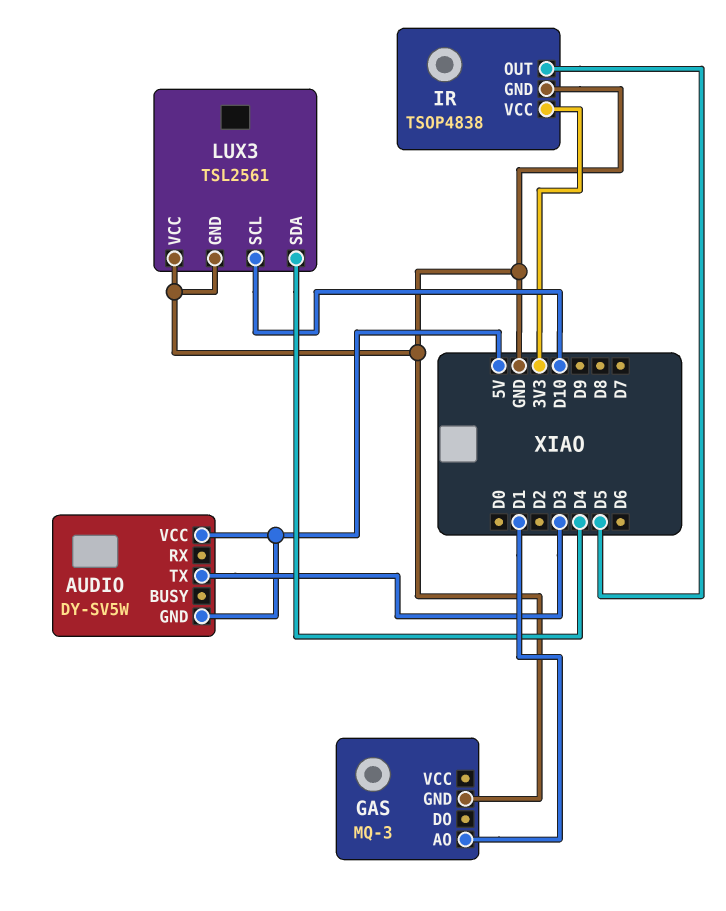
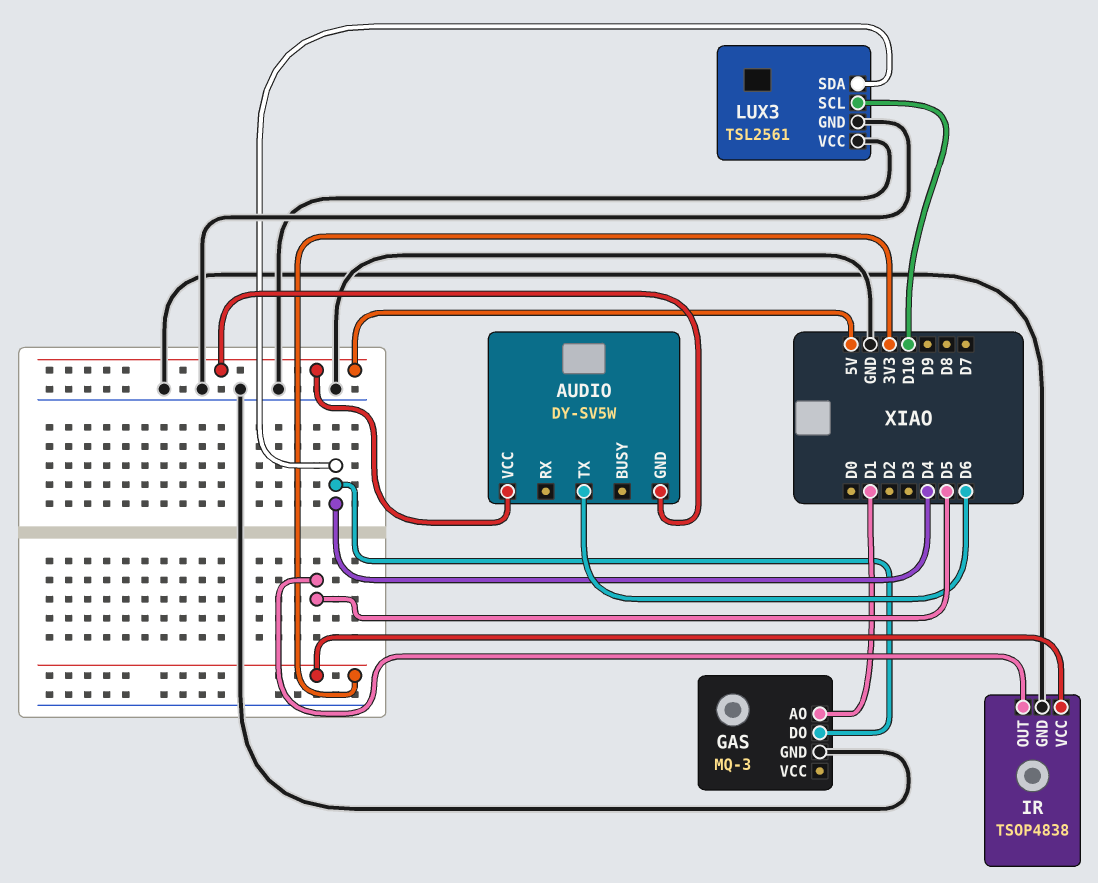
AUDIO pin TX: D3 -> D6
GAS pin DO: none -> D4

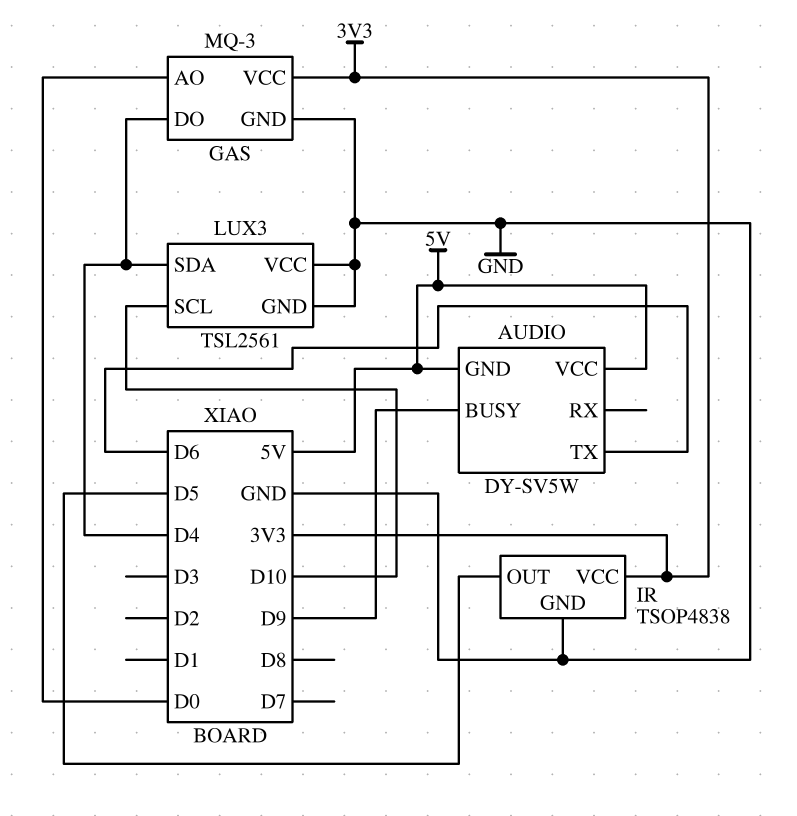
AUDIO pin BUSY: none -> D9
GAS pin AO: D1 -> D0
GAS pin VCC: none -> 3V3

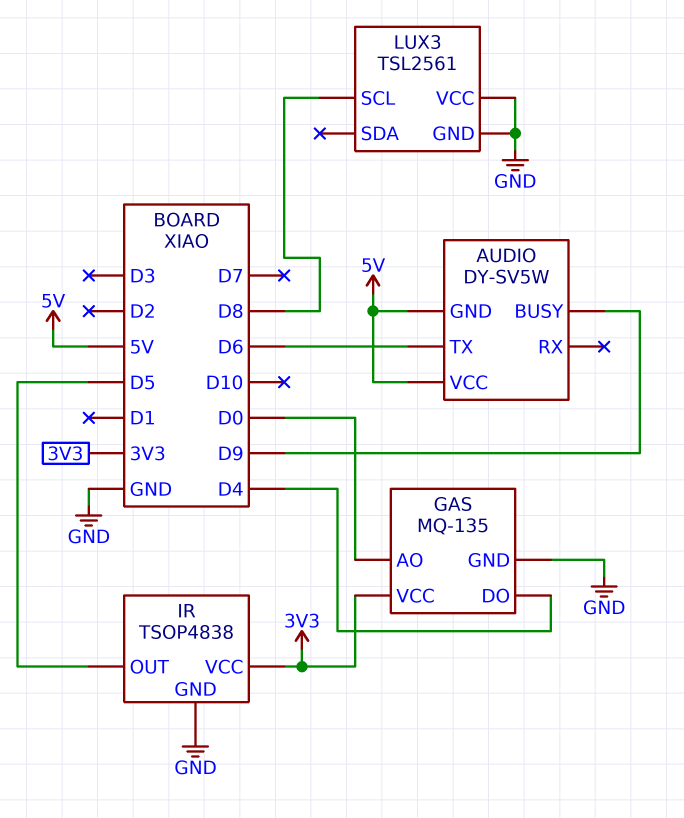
GAS: MQ-3 -> MQ-135
LUX3 pin SCL: D10 -> D8
LUX3 pin SDA: D4 -> none

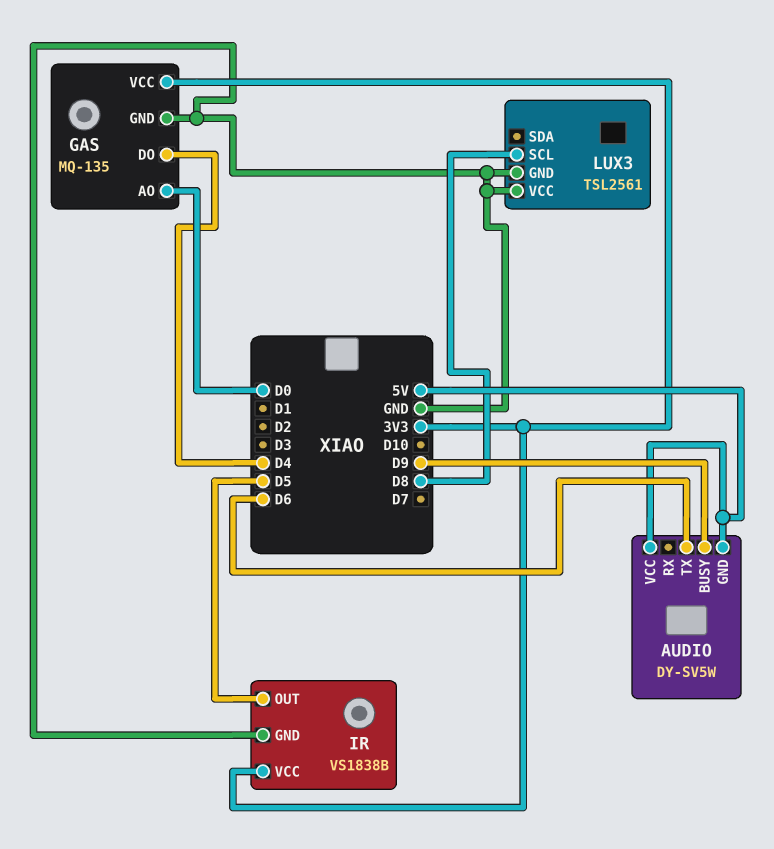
IR: TSOP4838 -> VS1838B

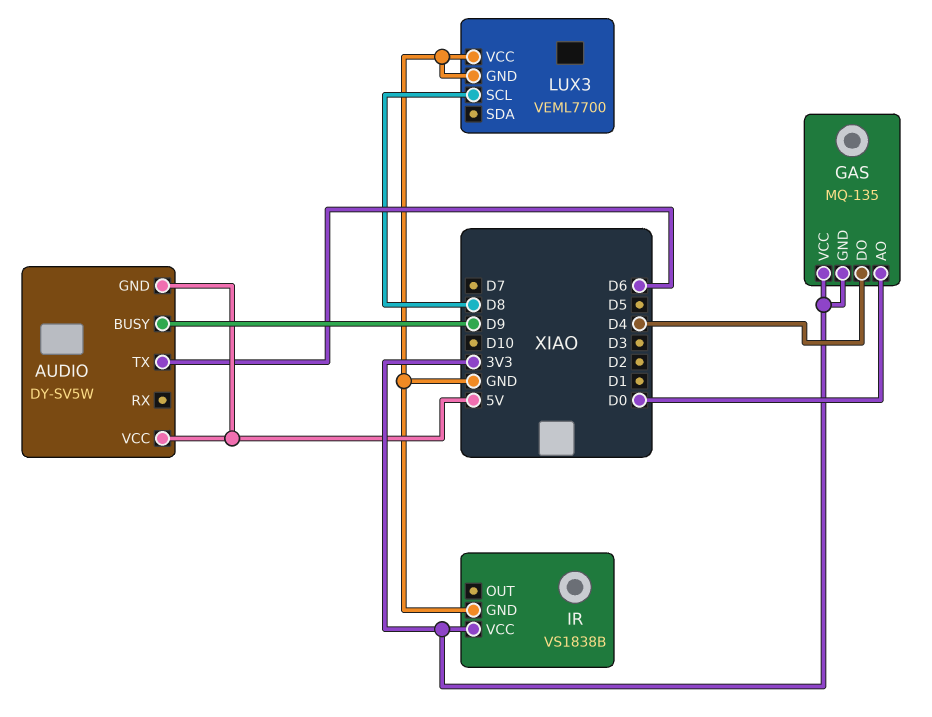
GAS pin GND: GND -> 3V3
IR pin OUT: D5 -> none
LUX3: TSL2561 -> VEML7700

